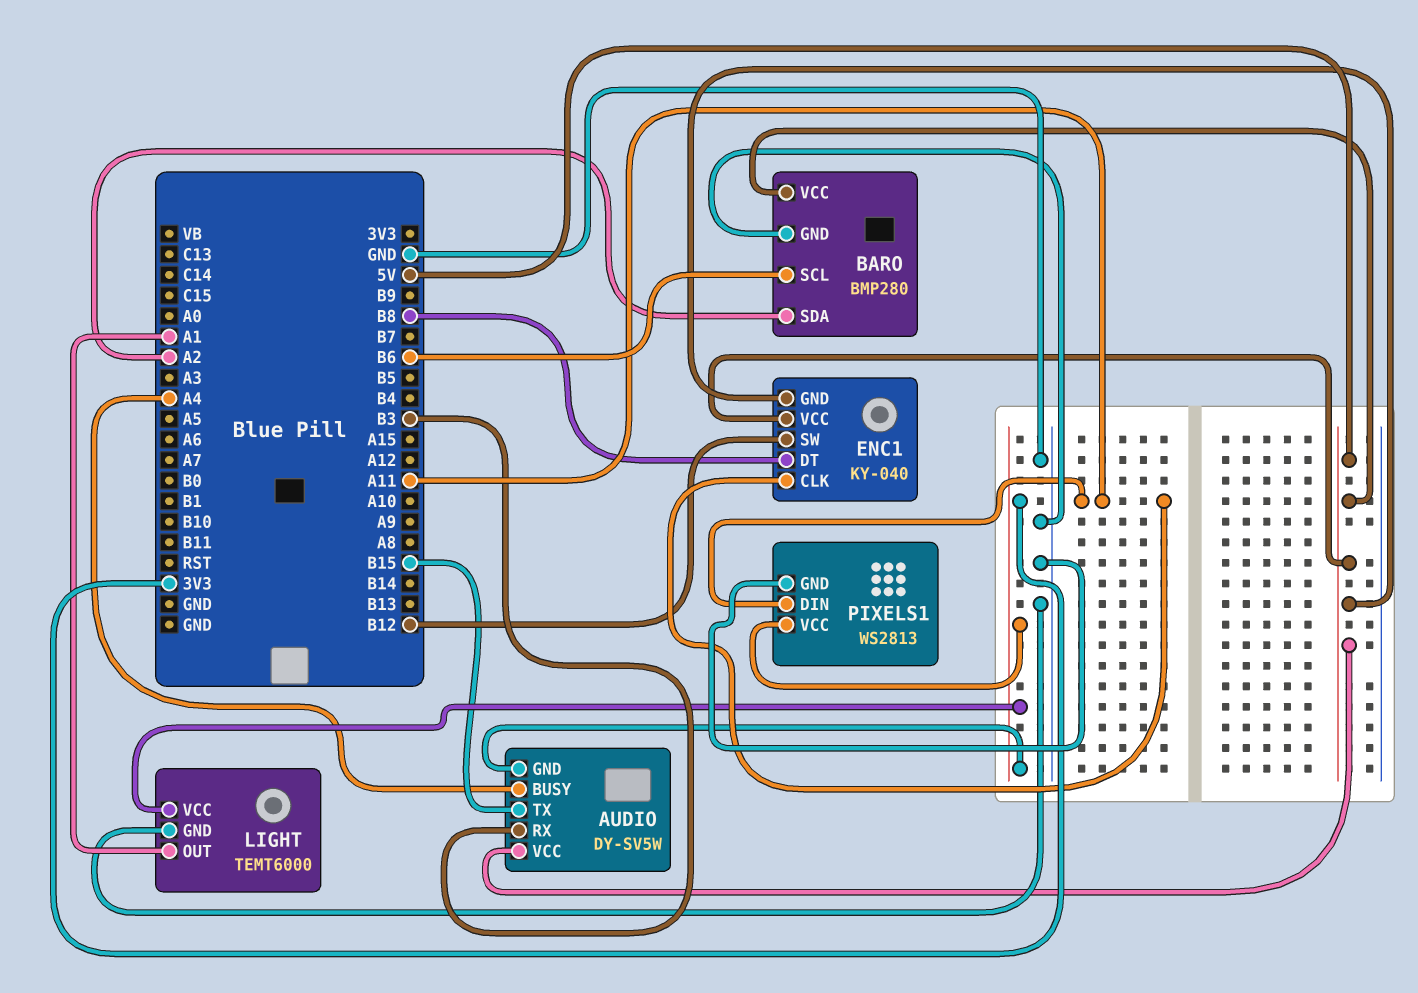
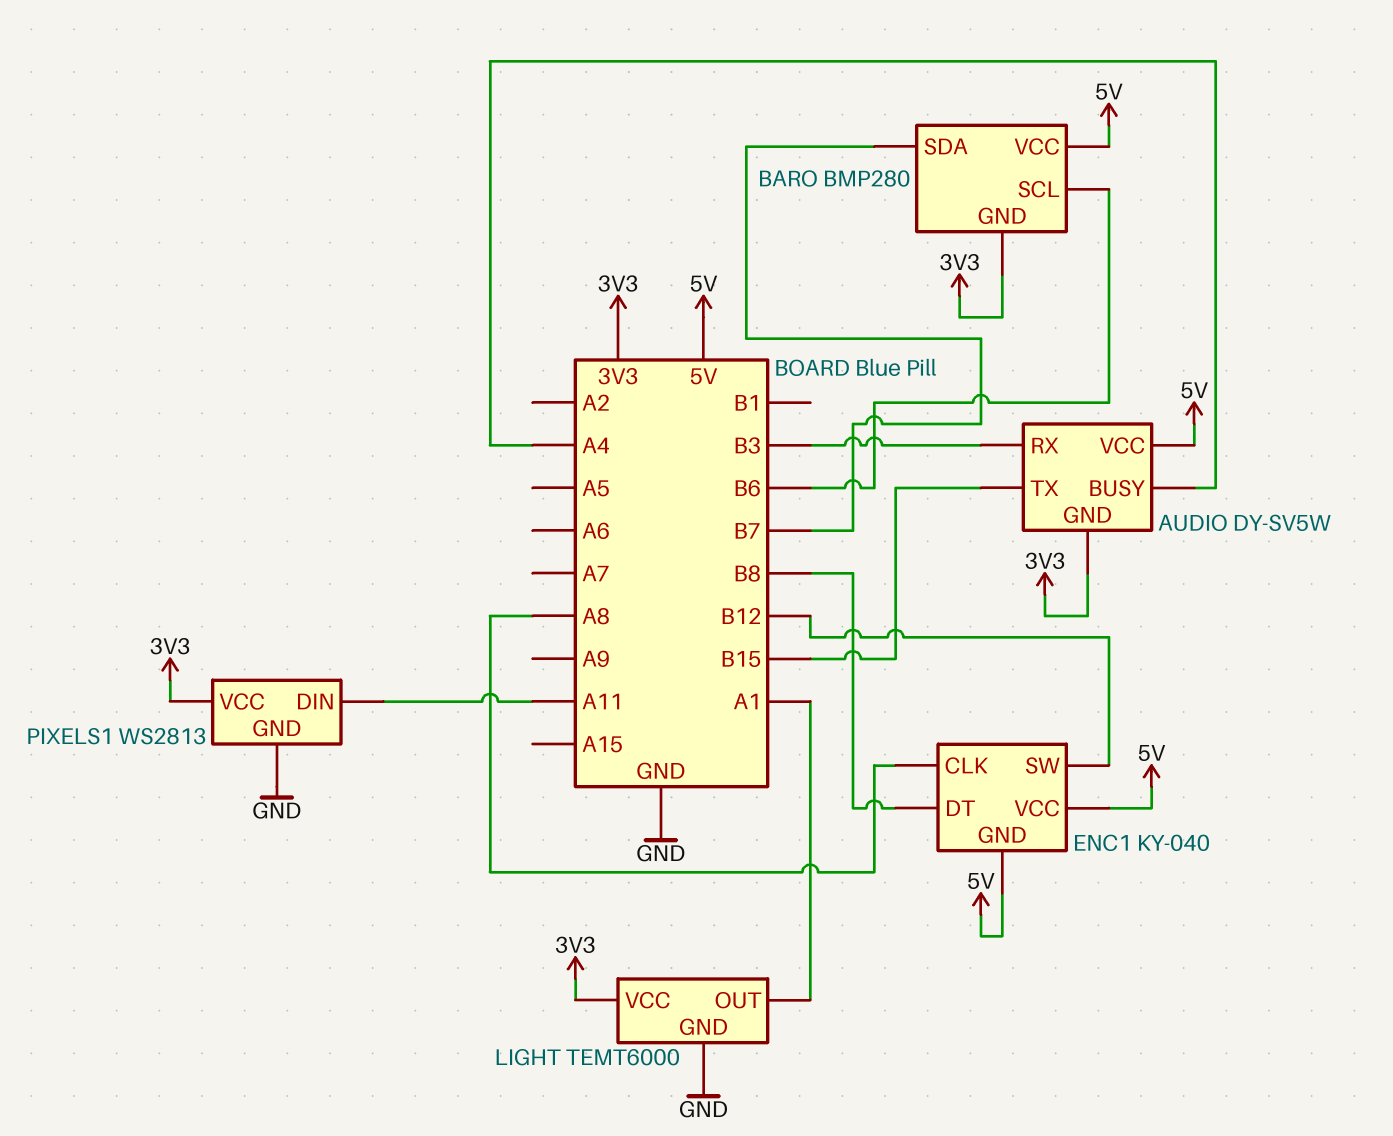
BARO pin GND: GND -> 3V3
BARO pin SDA: A2 -> B7
ENC1 pin CLK: A11 -> A8

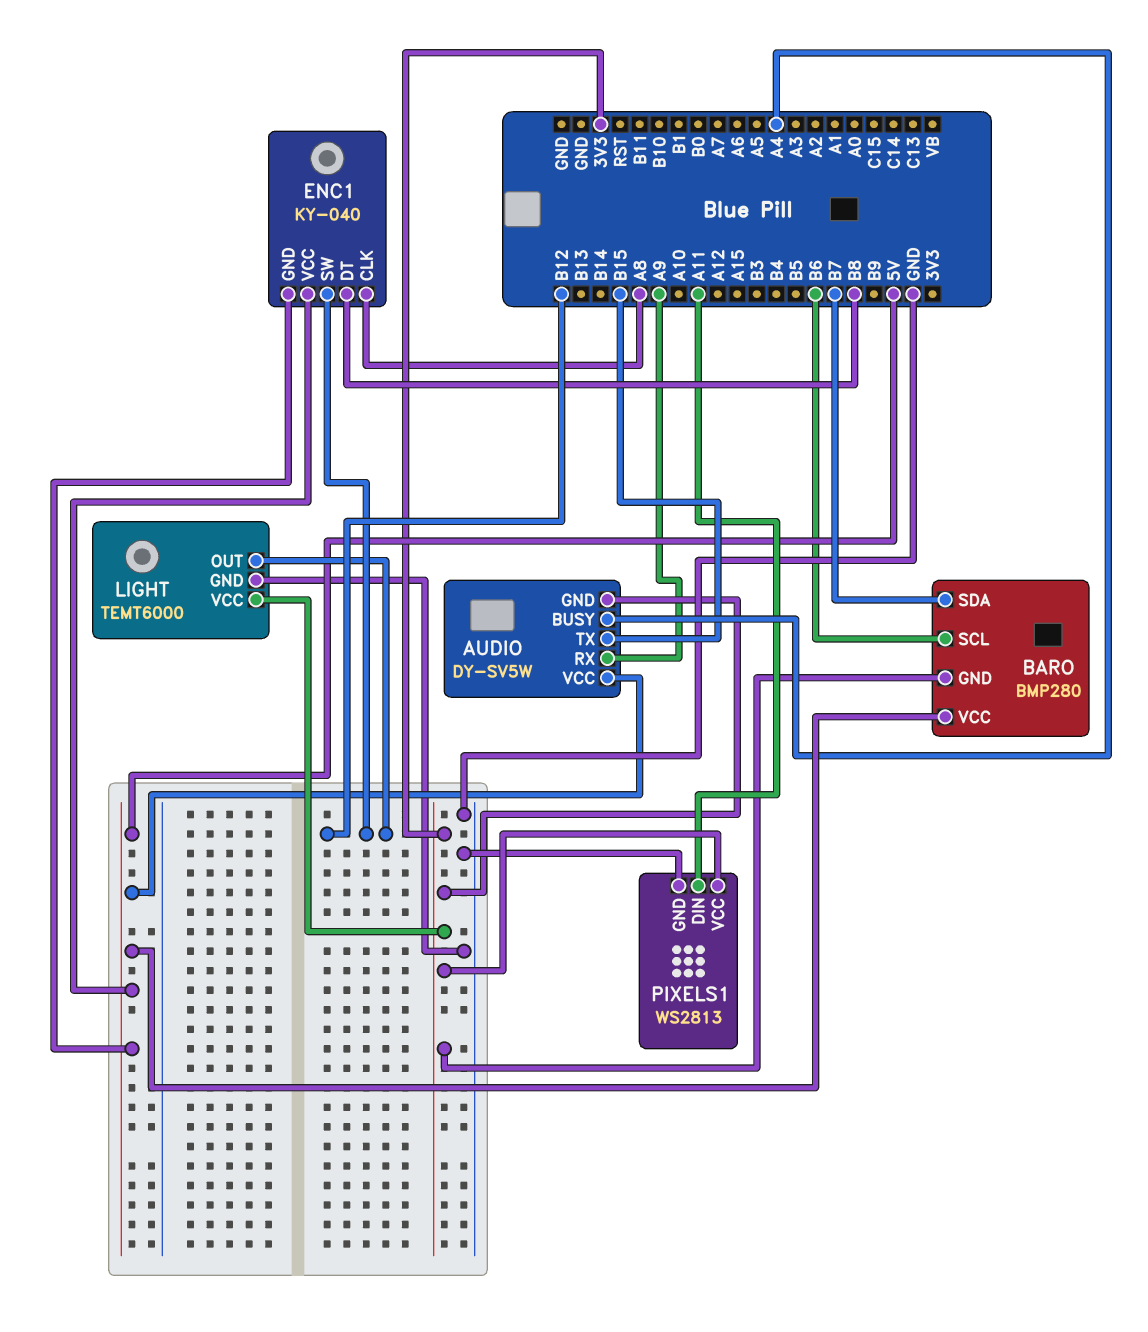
AUDIO pin RX: B3 -> A9
LIGHT pin OUT: A1 -> B12

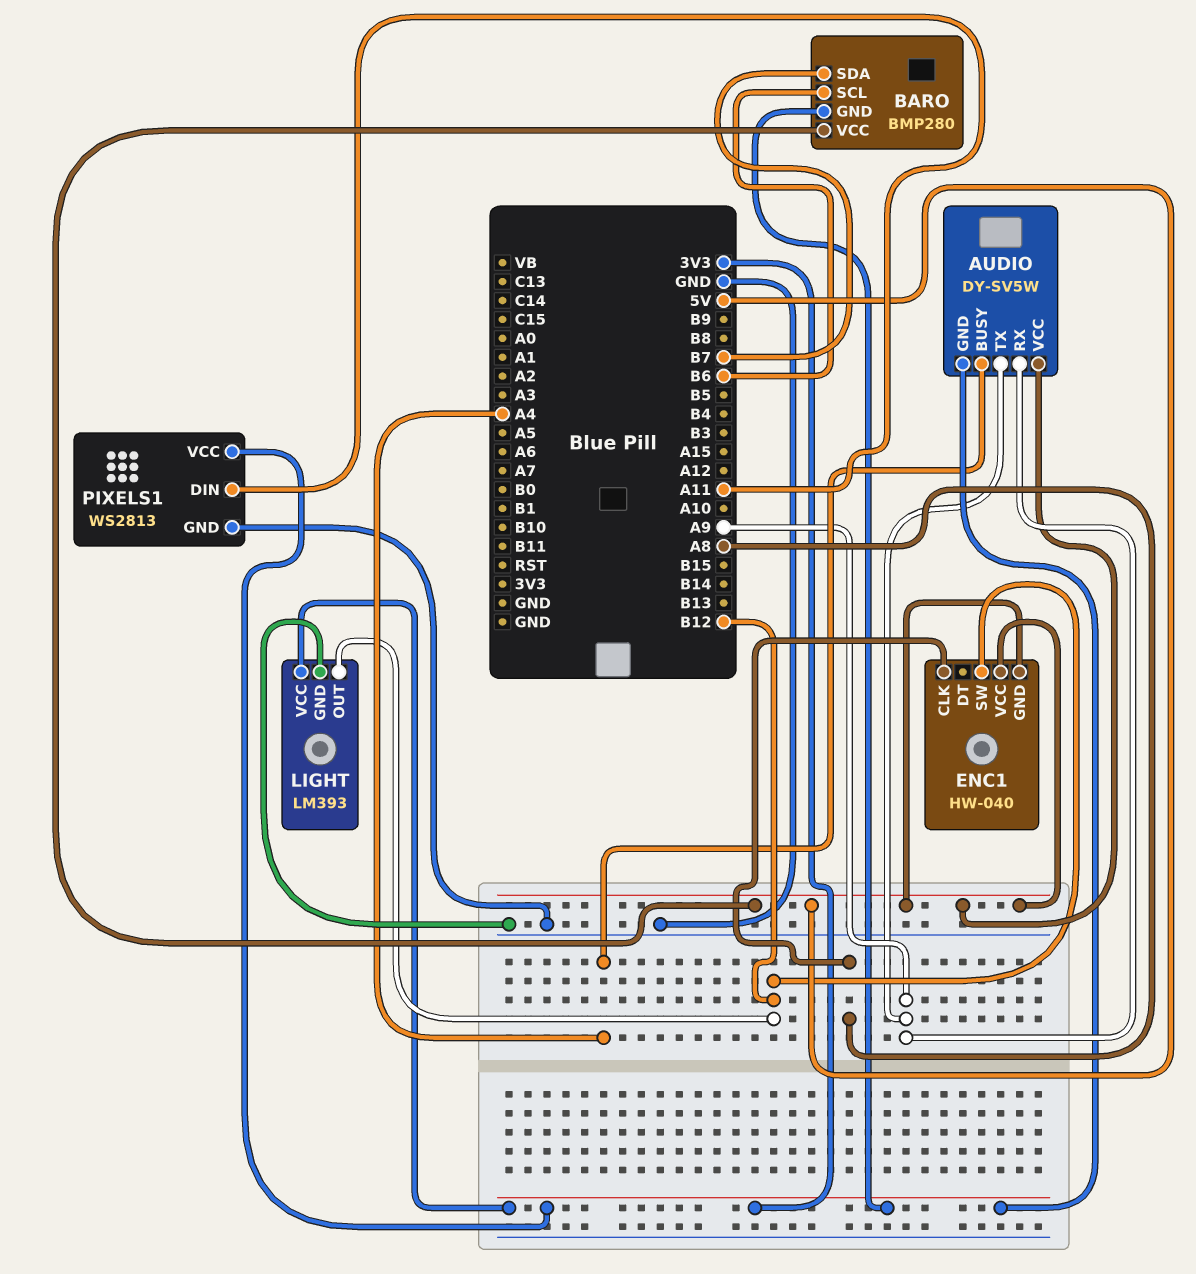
AUDIO pin TX: B15 -> A9
ENC1: KY-040 -> HW-040
ENC1 pin DT: B8 -> none
LIGHT: TEMT6000 -> LM393

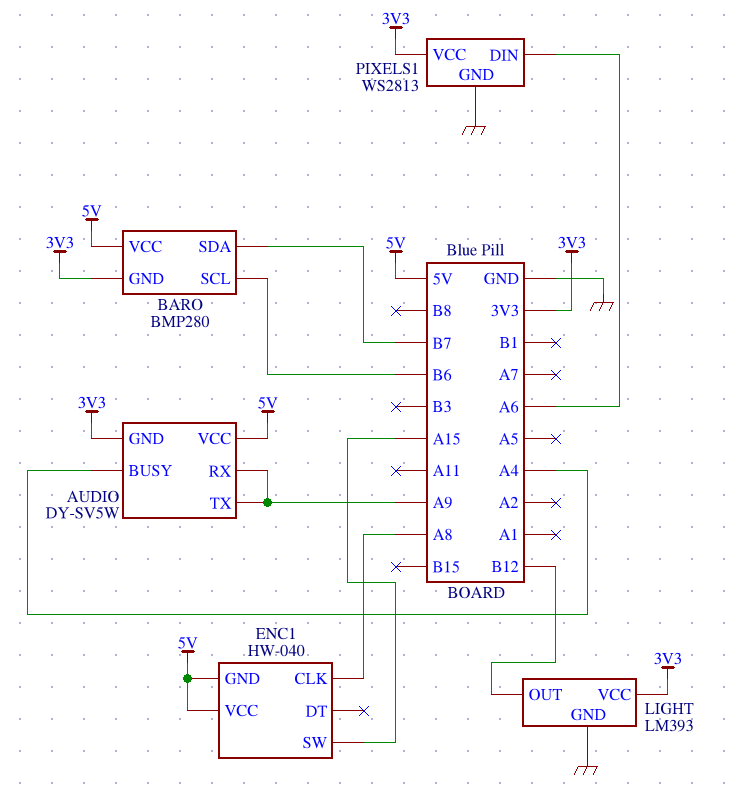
ENC1 pin SW: B12 -> A15
PIXELS1 pin DIN: A11 -> A6

